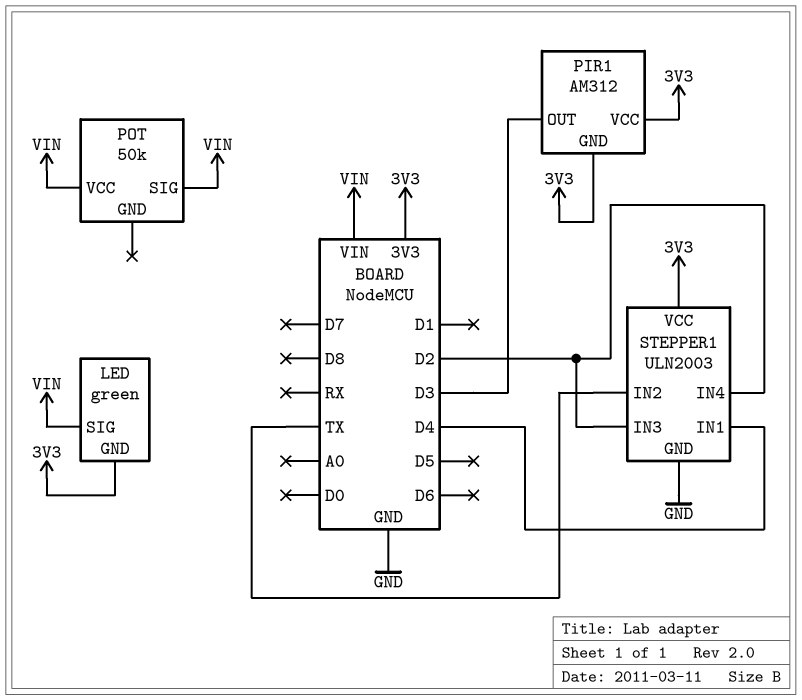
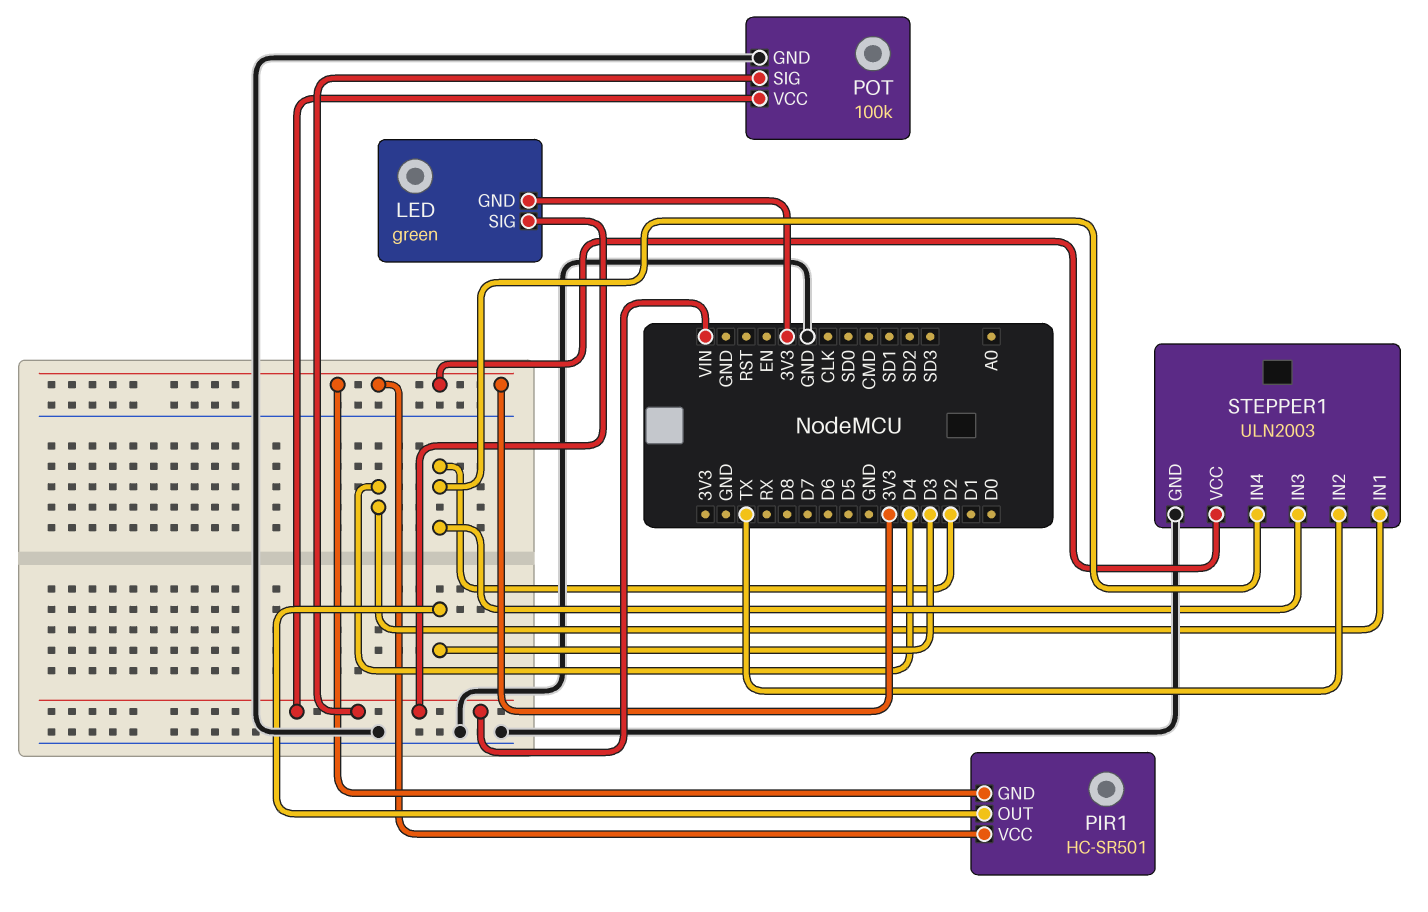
PIR1: AM312 -> HC-SR501
POT: 50k -> 100k
POT pin GND: none -> GND

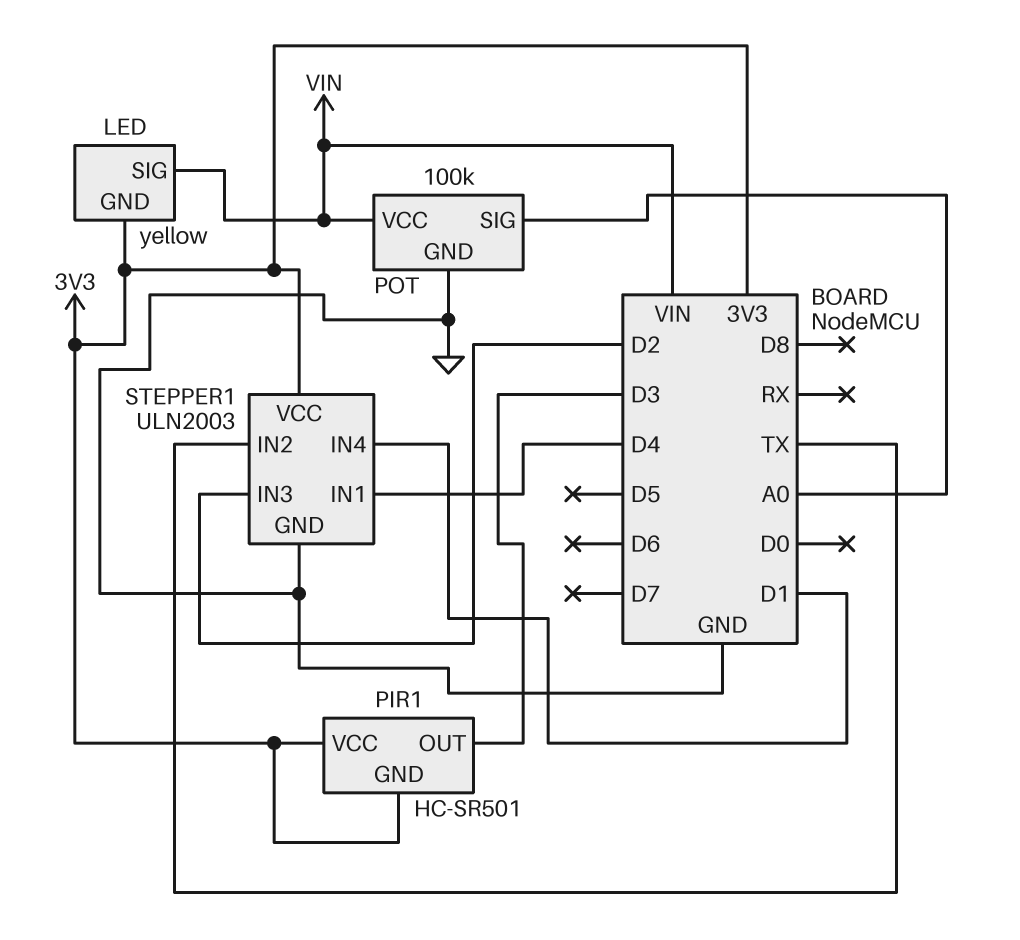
LED: green -> yellow
POT pin SIG: VIN -> A0
STEPPER1 pin IN4: D2 -> D1

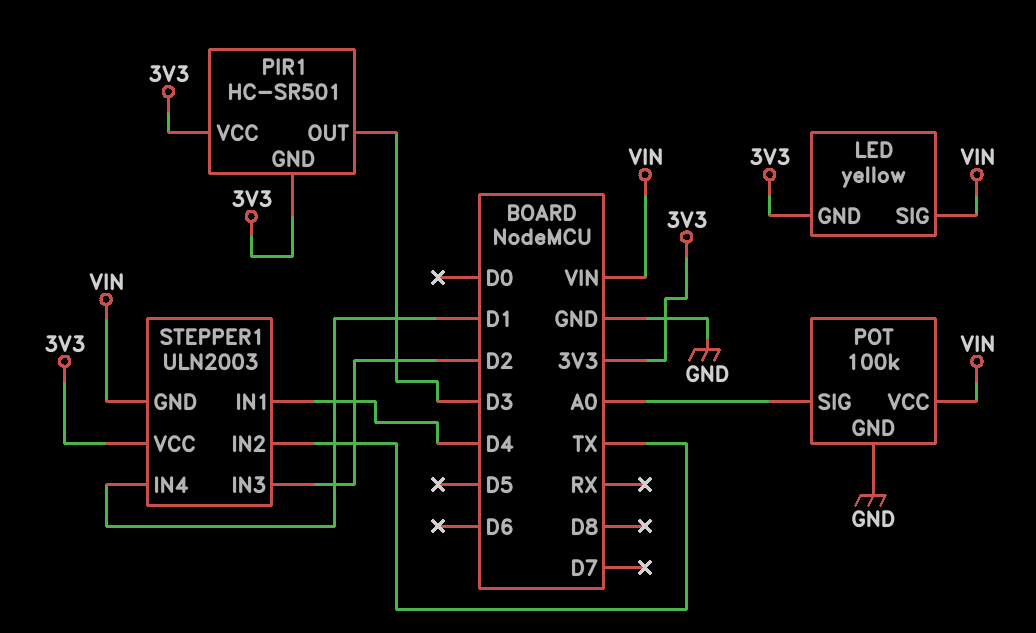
STEPPER1 pin GND: GND -> VIN

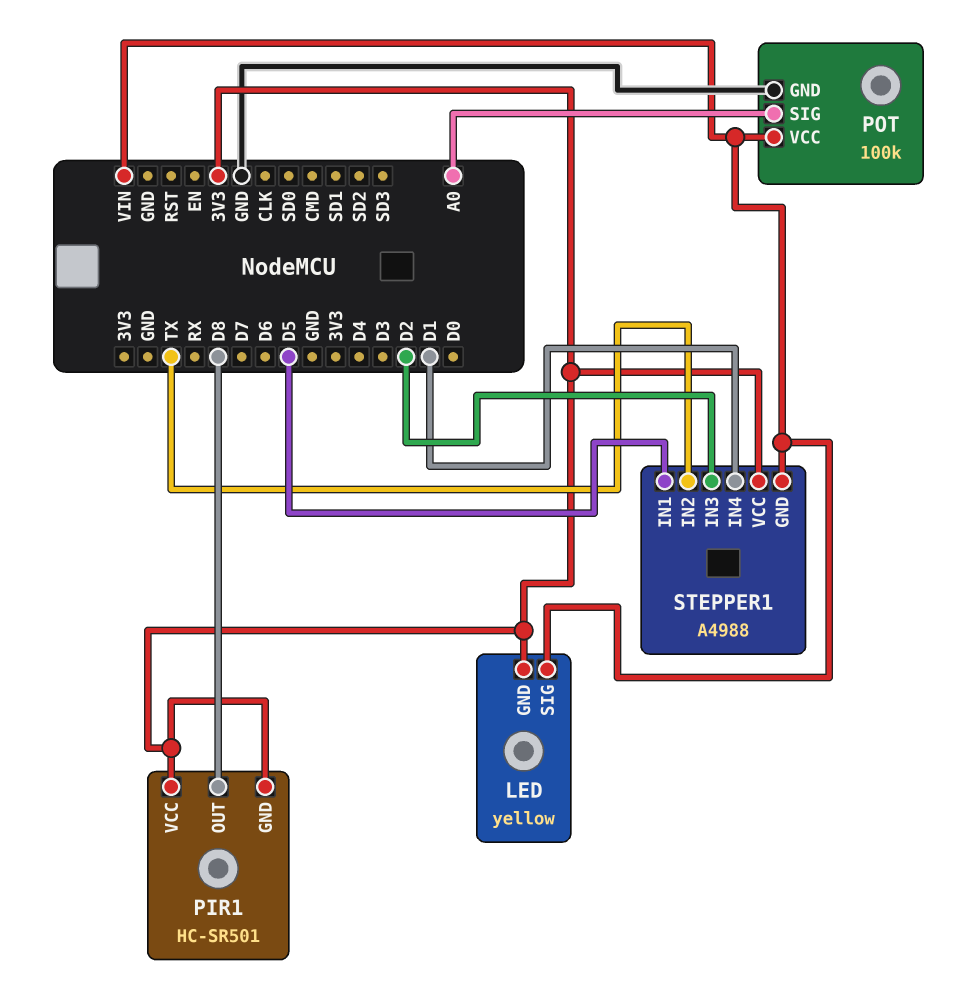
PIR1 pin OUT: D3 -> D8
STEPPER1: ULN2003 -> A4988
STEPPER1 pin IN1: D4 -> D5

